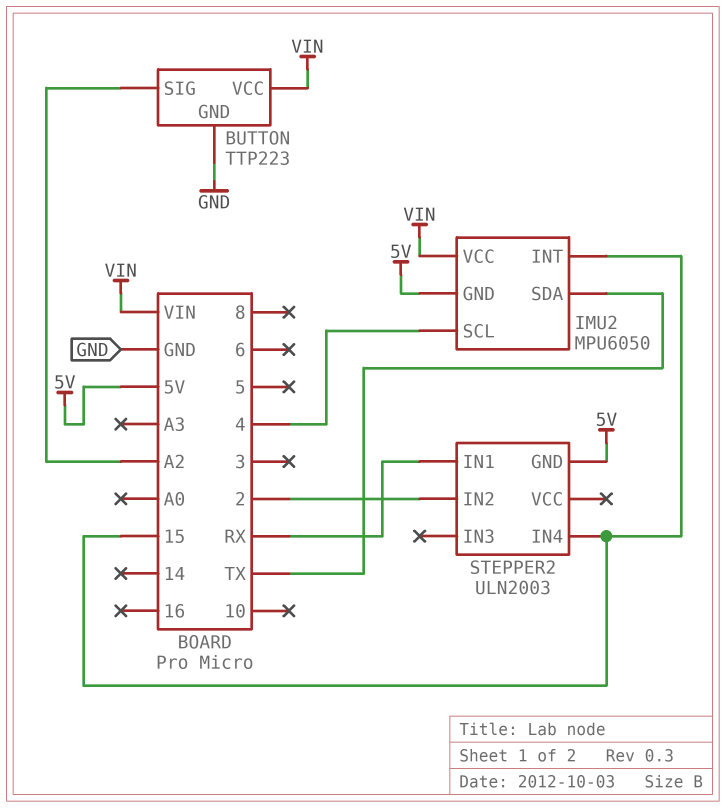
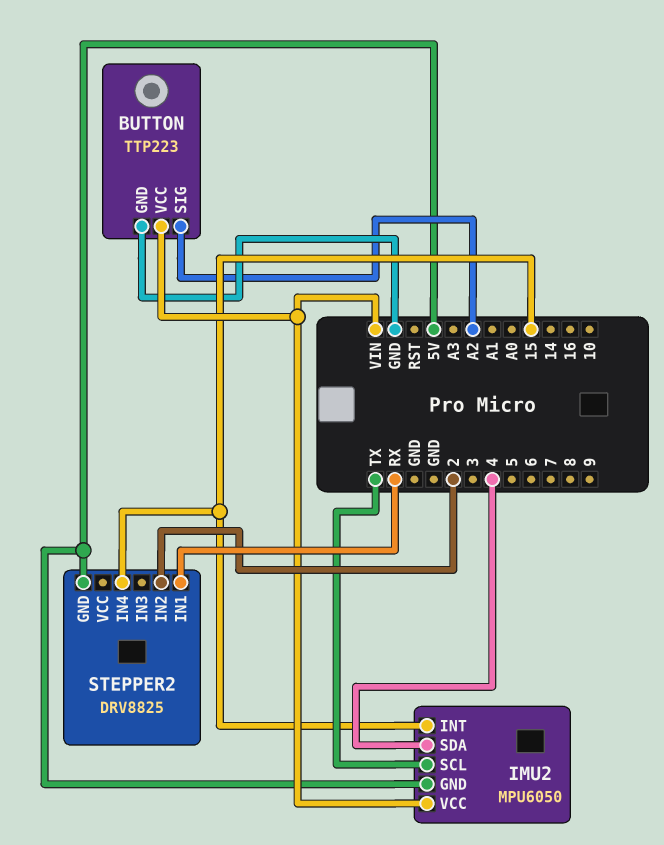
IMU2 pin SCL: 4 -> TX
IMU2 pin SDA: TX -> 4
STEPPER2: ULN2003 -> DRV8825

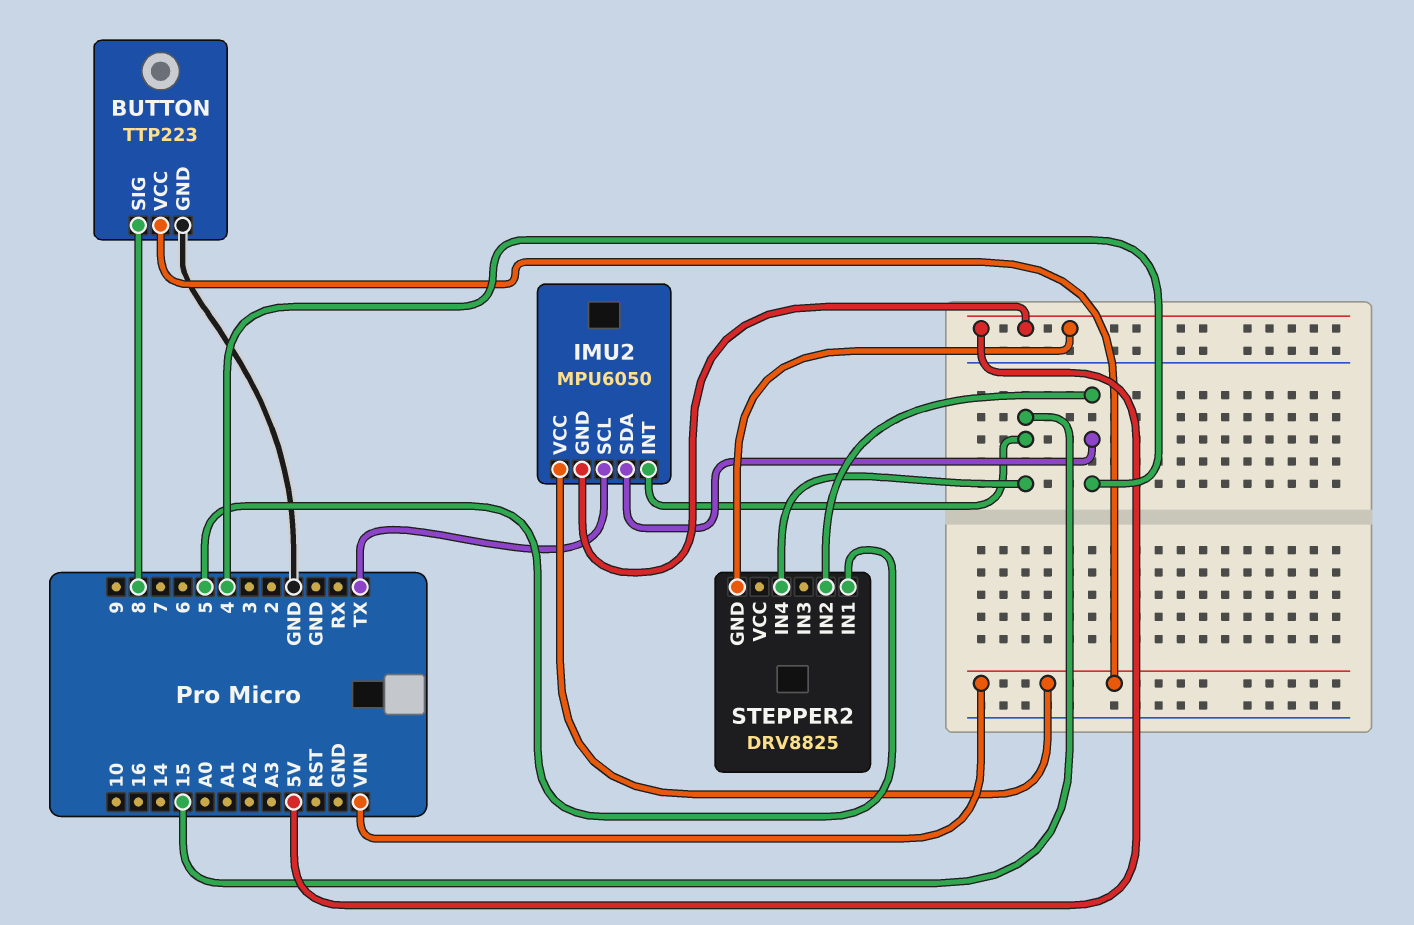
BUTTON pin SIG: A2 -> 8
STEPPER2 pin IN1: RX -> 5
STEPPER2 pin IN2: 2 -> 4

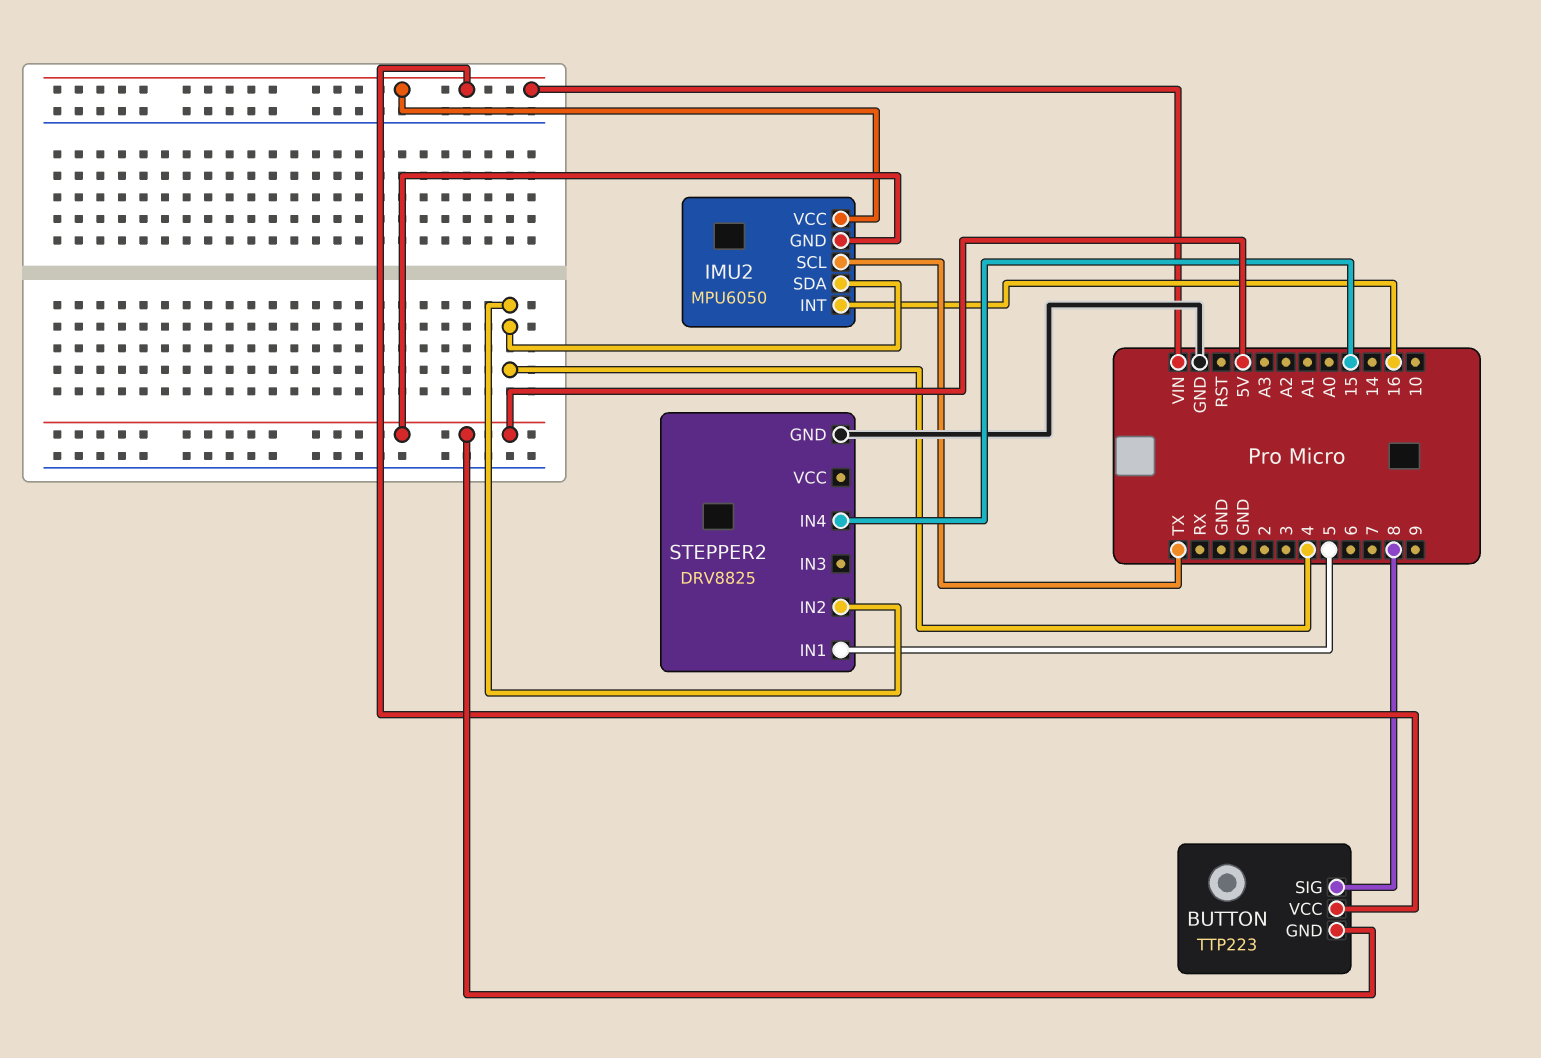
BUTTON pin GND: GND -> 5V
IMU2 pin INT: 15 -> 16
STEPPER2 pin GND: 5V -> GND

